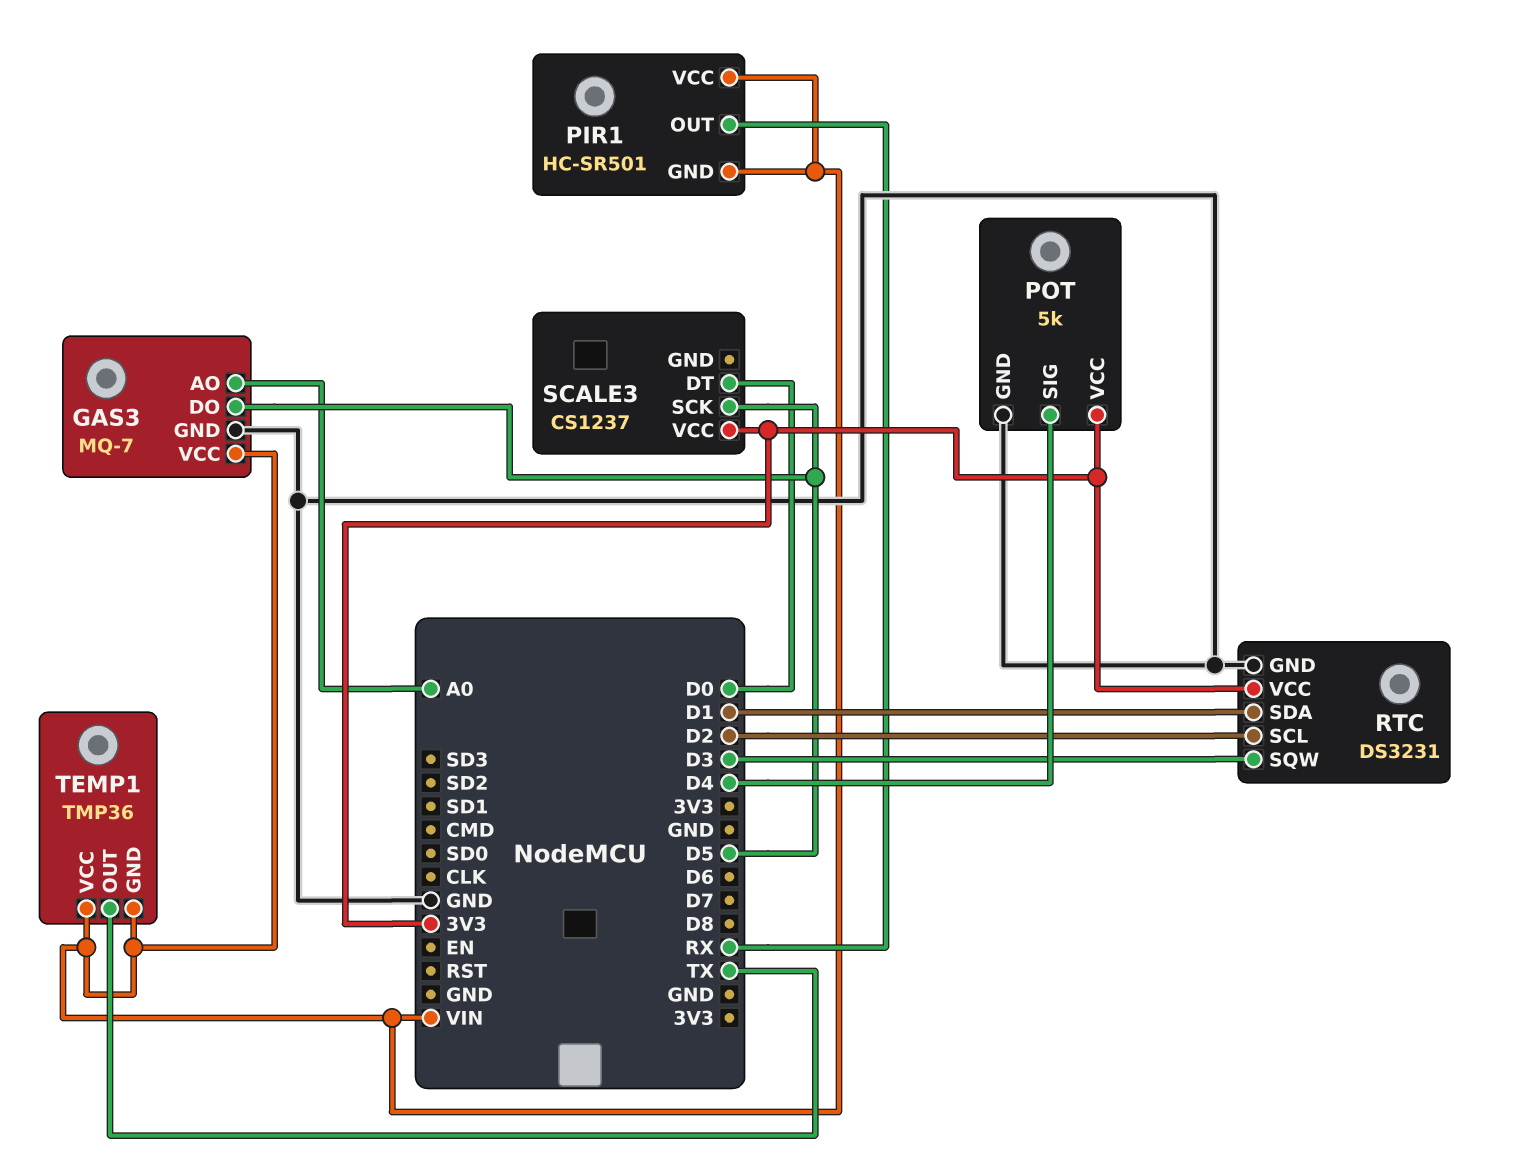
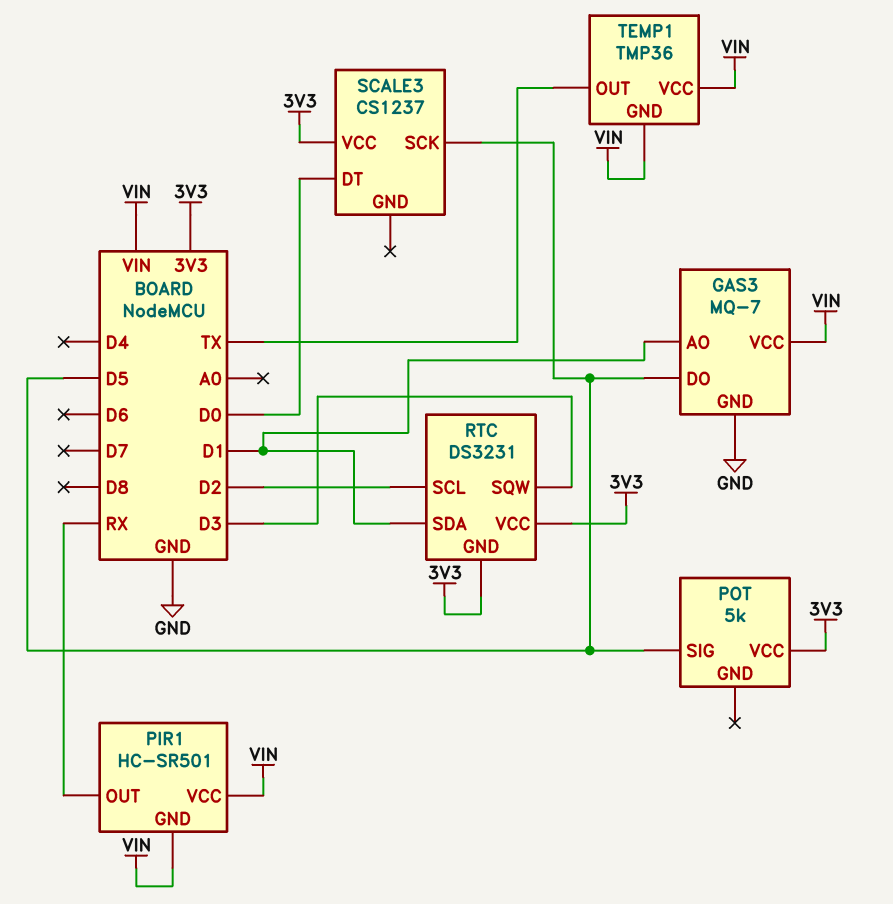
GAS3 pin AO: A0 -> D1
POT pin GND: GND -> none
POT pin SIG: D4 -> D5
RTC pin GND: GND -> 3V3

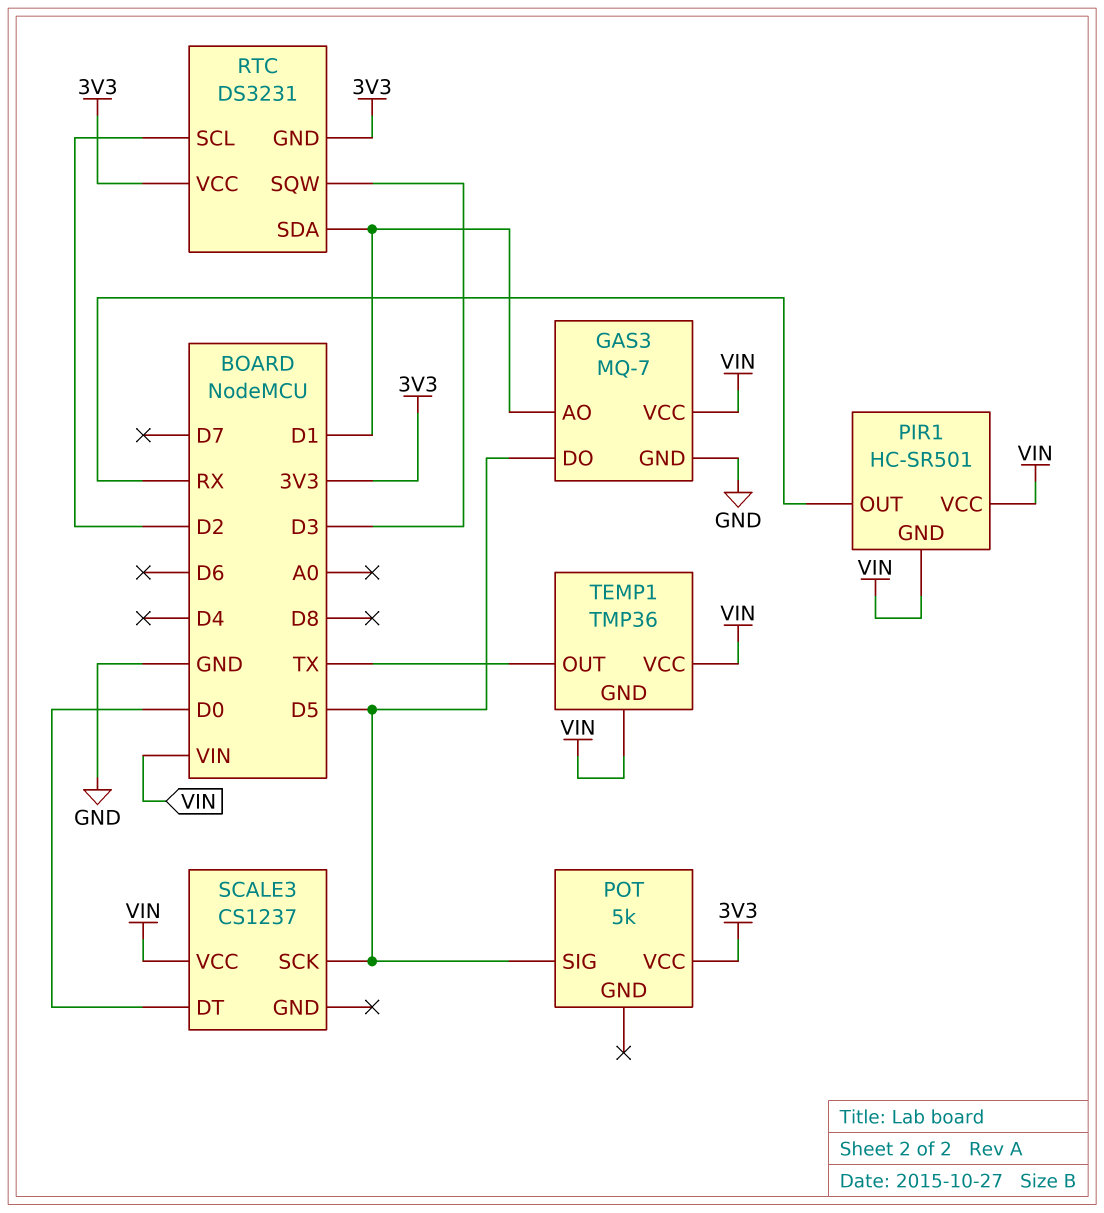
SCALE3 pin VCC: 3V3 -> VIN

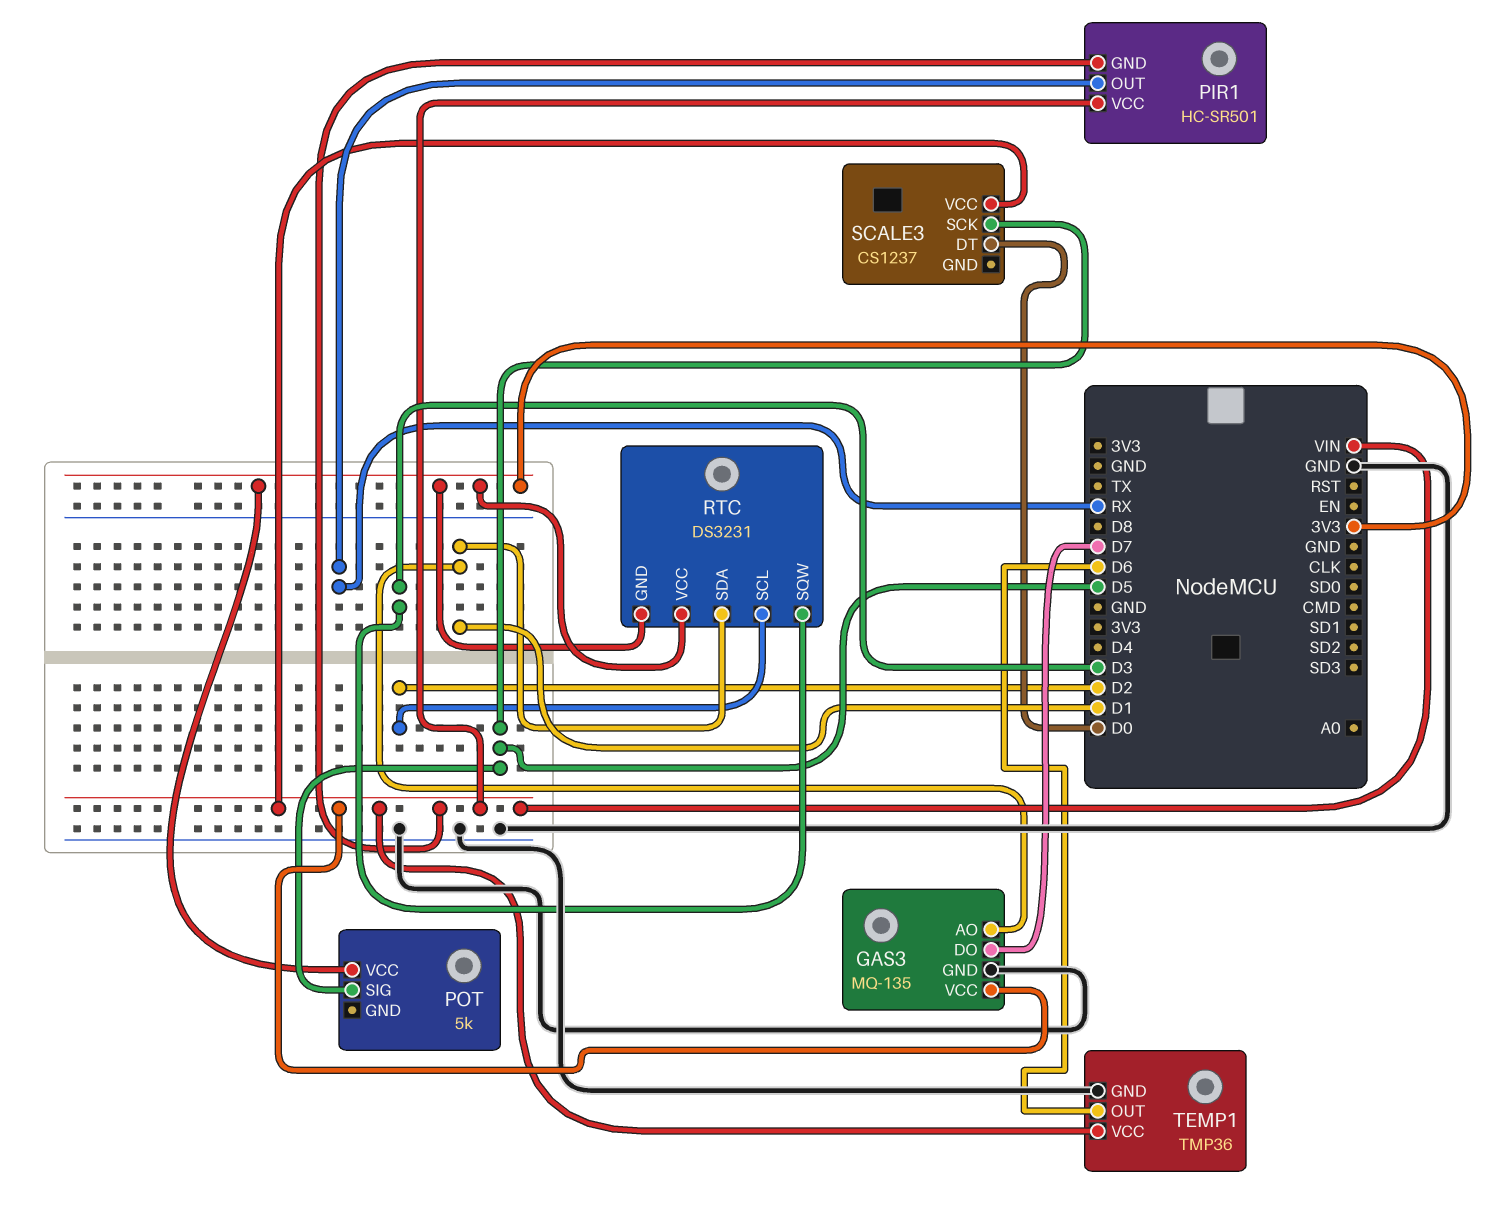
GAS3: MQ-7 -> MQ-135
GAS3 pin DO: D5 -> D7
TEMP1 pin GND: VIN -> GND
TEMP1 pin OUT: TX -> D6

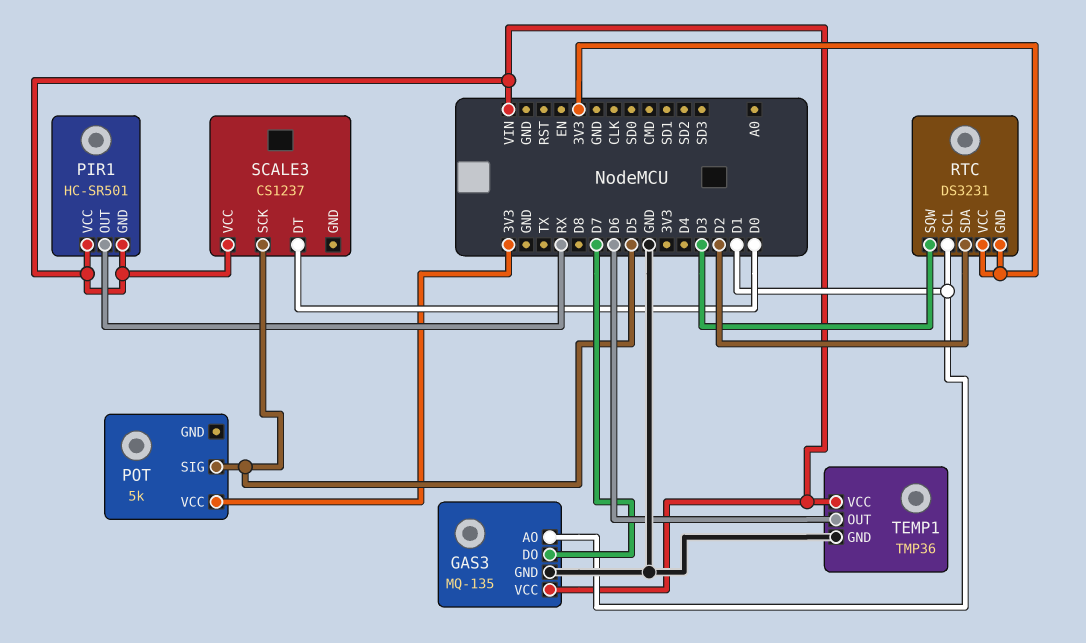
RTC pin SCL: D2 -> D1
RTC pin SDA: D1 -> D2

